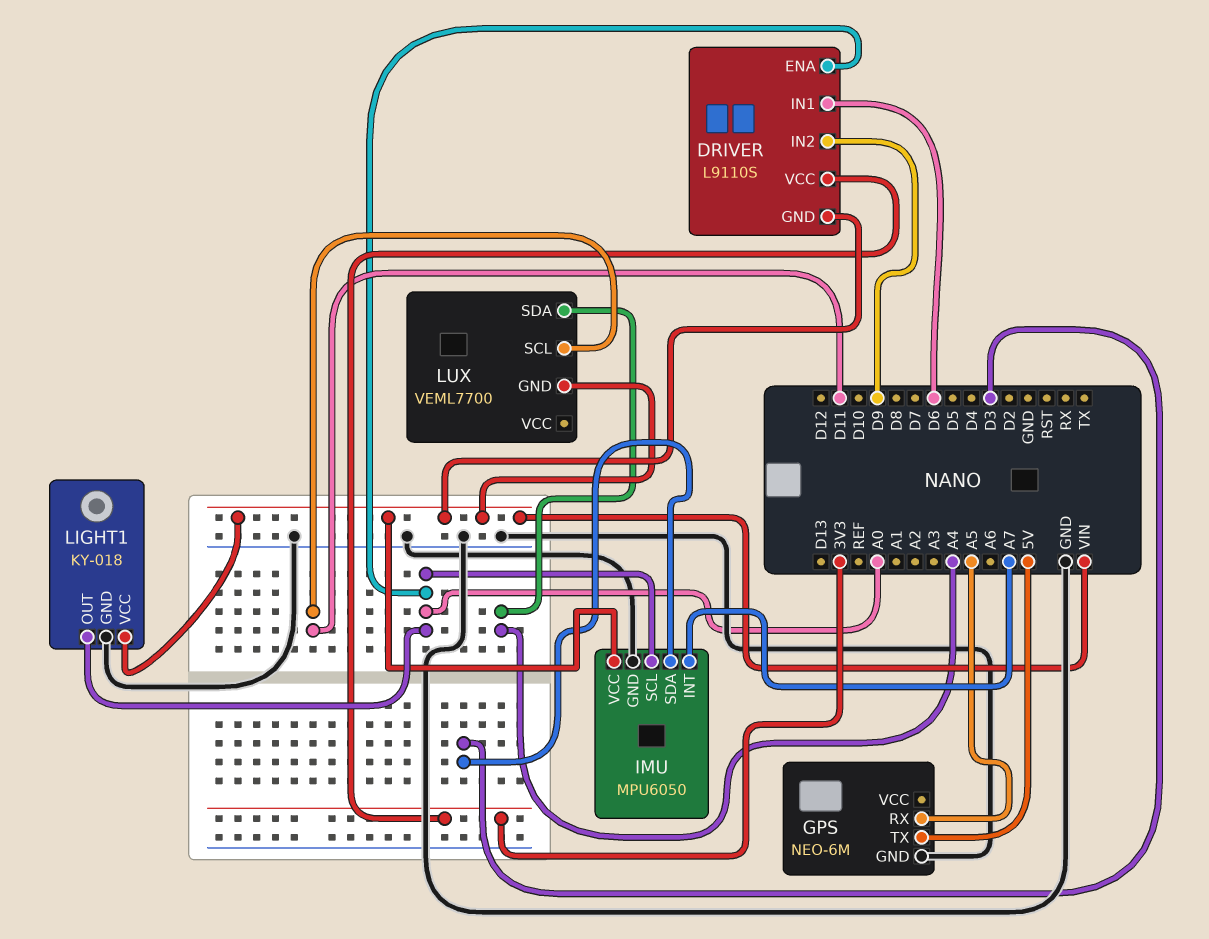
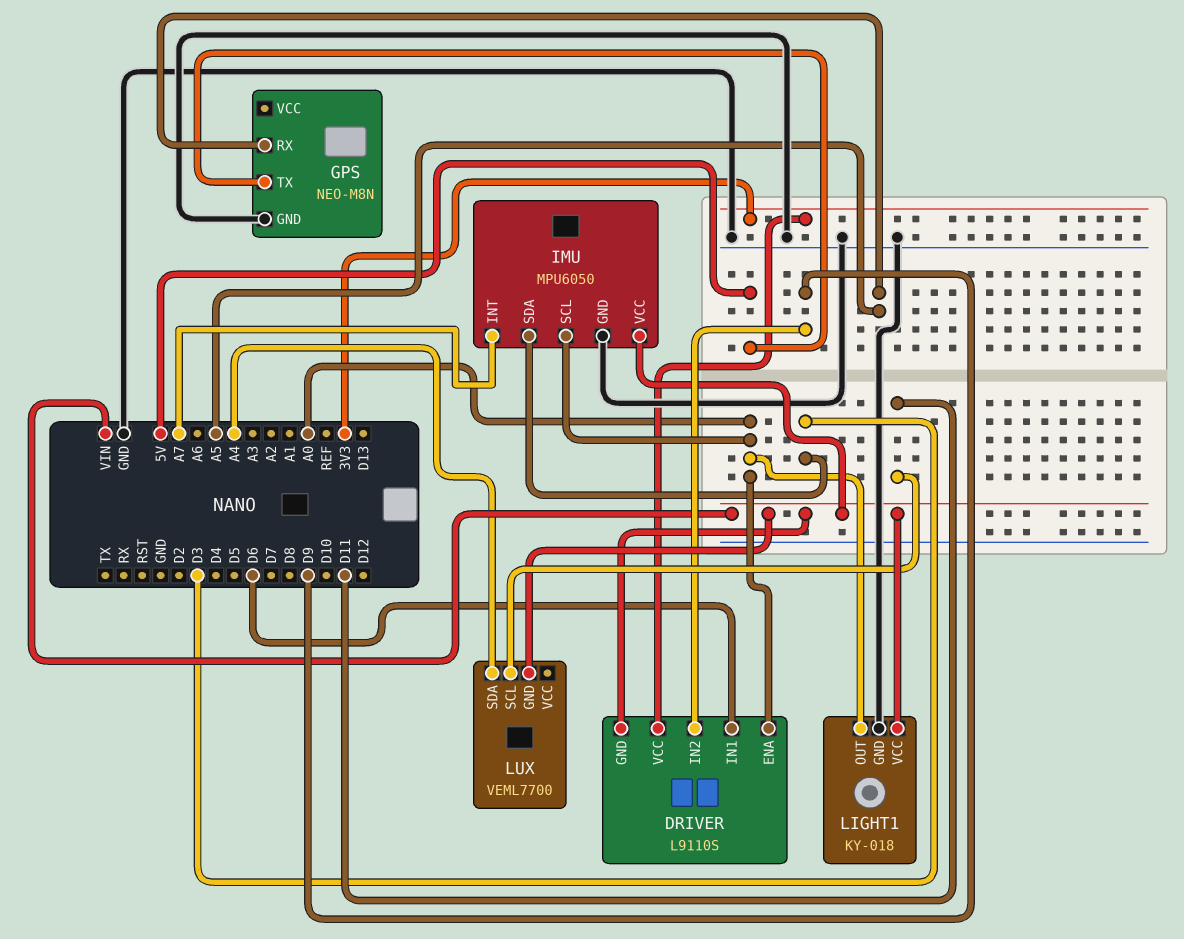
GPS: NEO-6M -> NEO-M8N

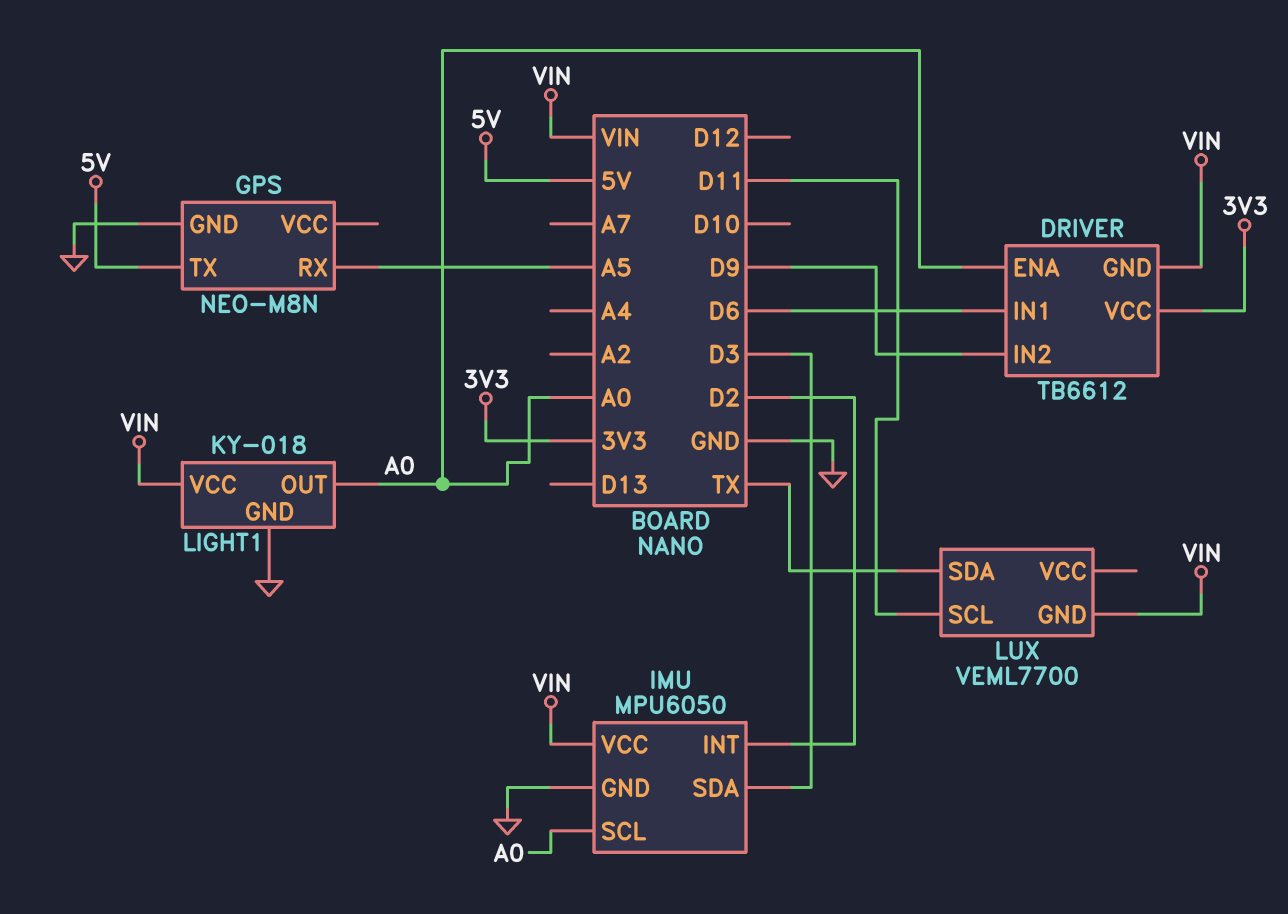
DRIVER: L9110S -> TB6612
IMU pin INT: A7 -> D2
LUX pin SDA: A4 -> TX

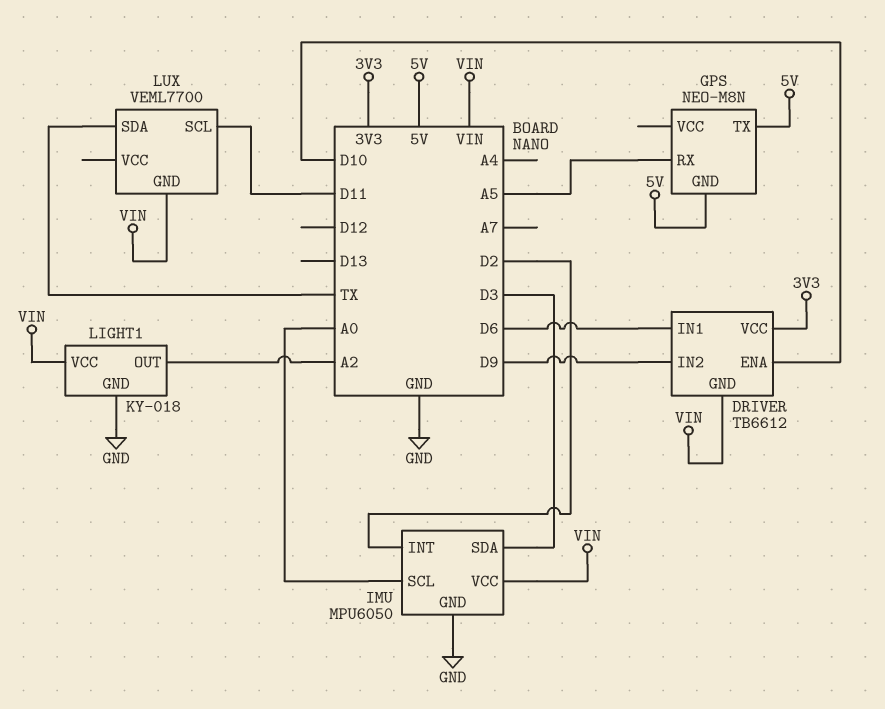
DRIVER pin ENA: A0 -> D10
GPS pin GND: GND -> 5V
LIGHT1 pin OUT: A0 -> A2

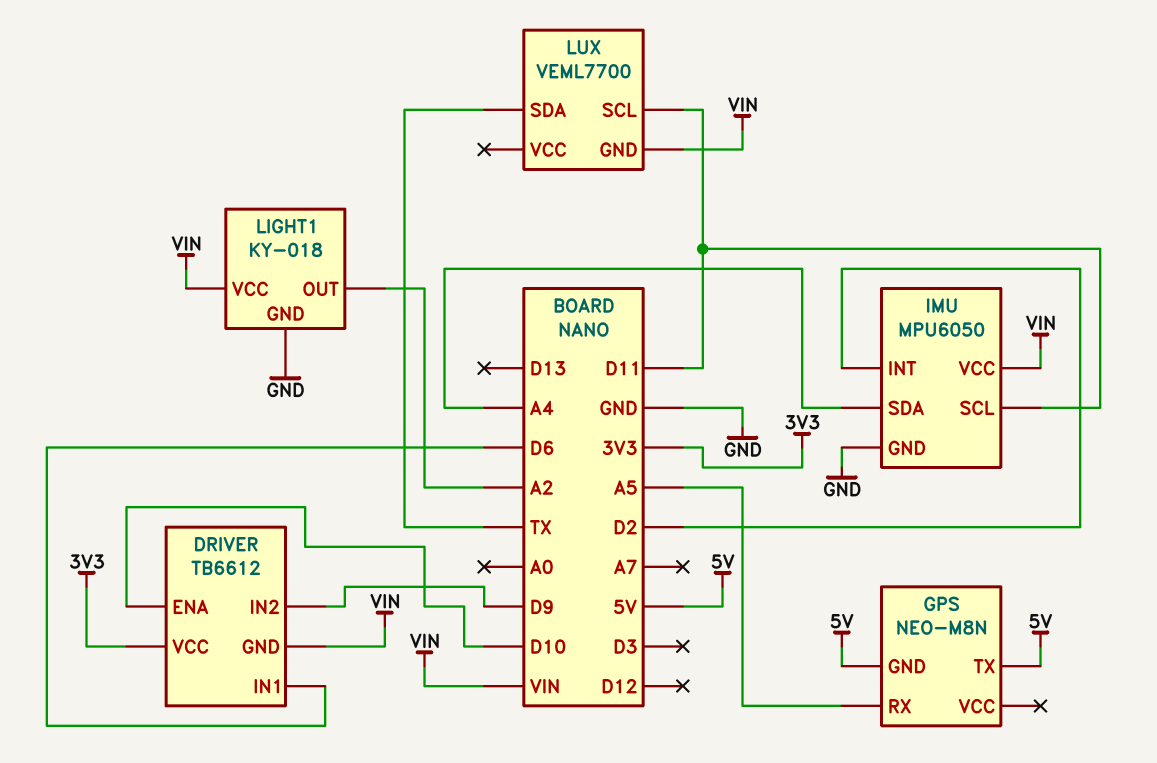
IMU pin SCL: A0 -> D11
IMU pin SDA: D3 -> A4

